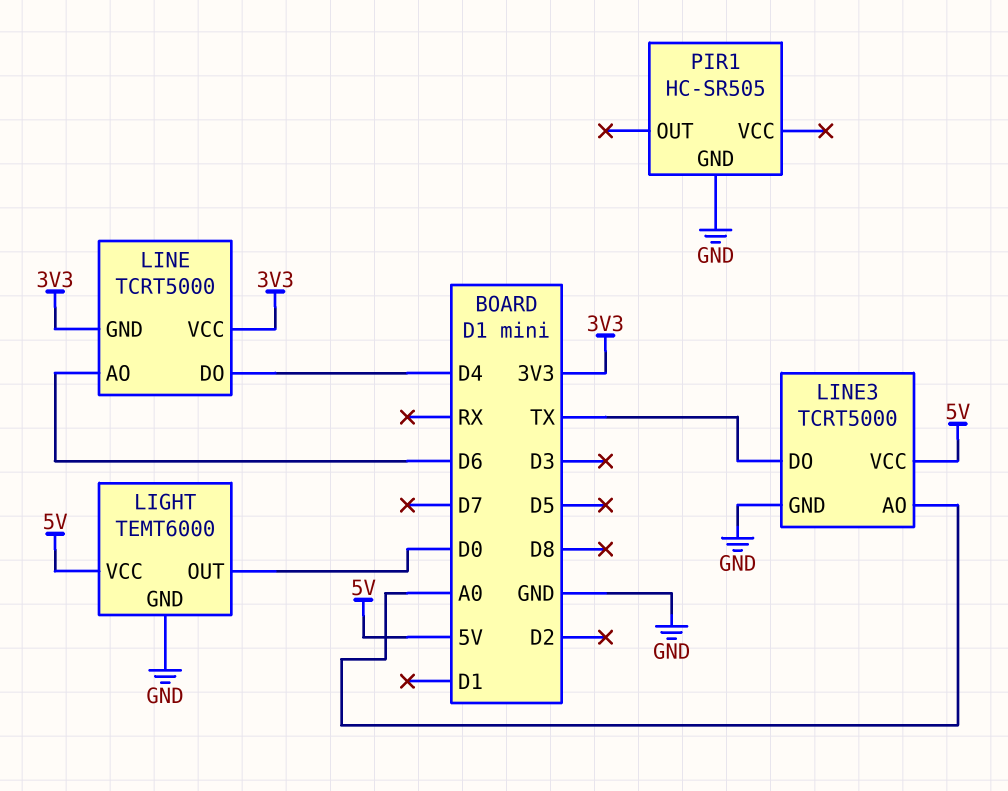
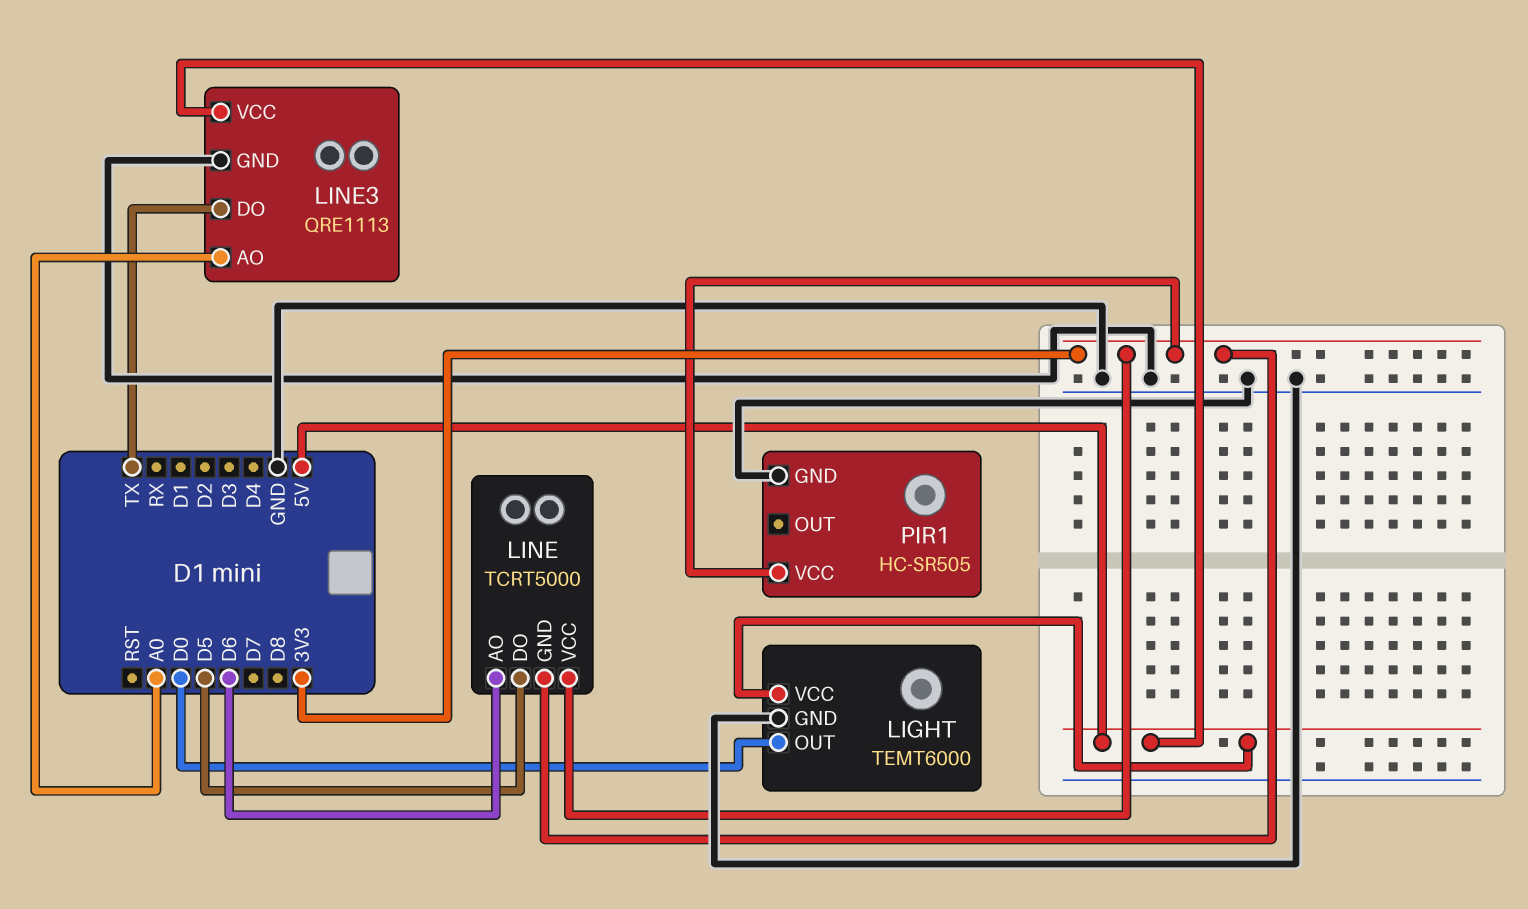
LINE pin DO: D4 -> D5
LINE3: TCRT5000 -> QRE1113
PIR1 pin VCC: none -> 3V3

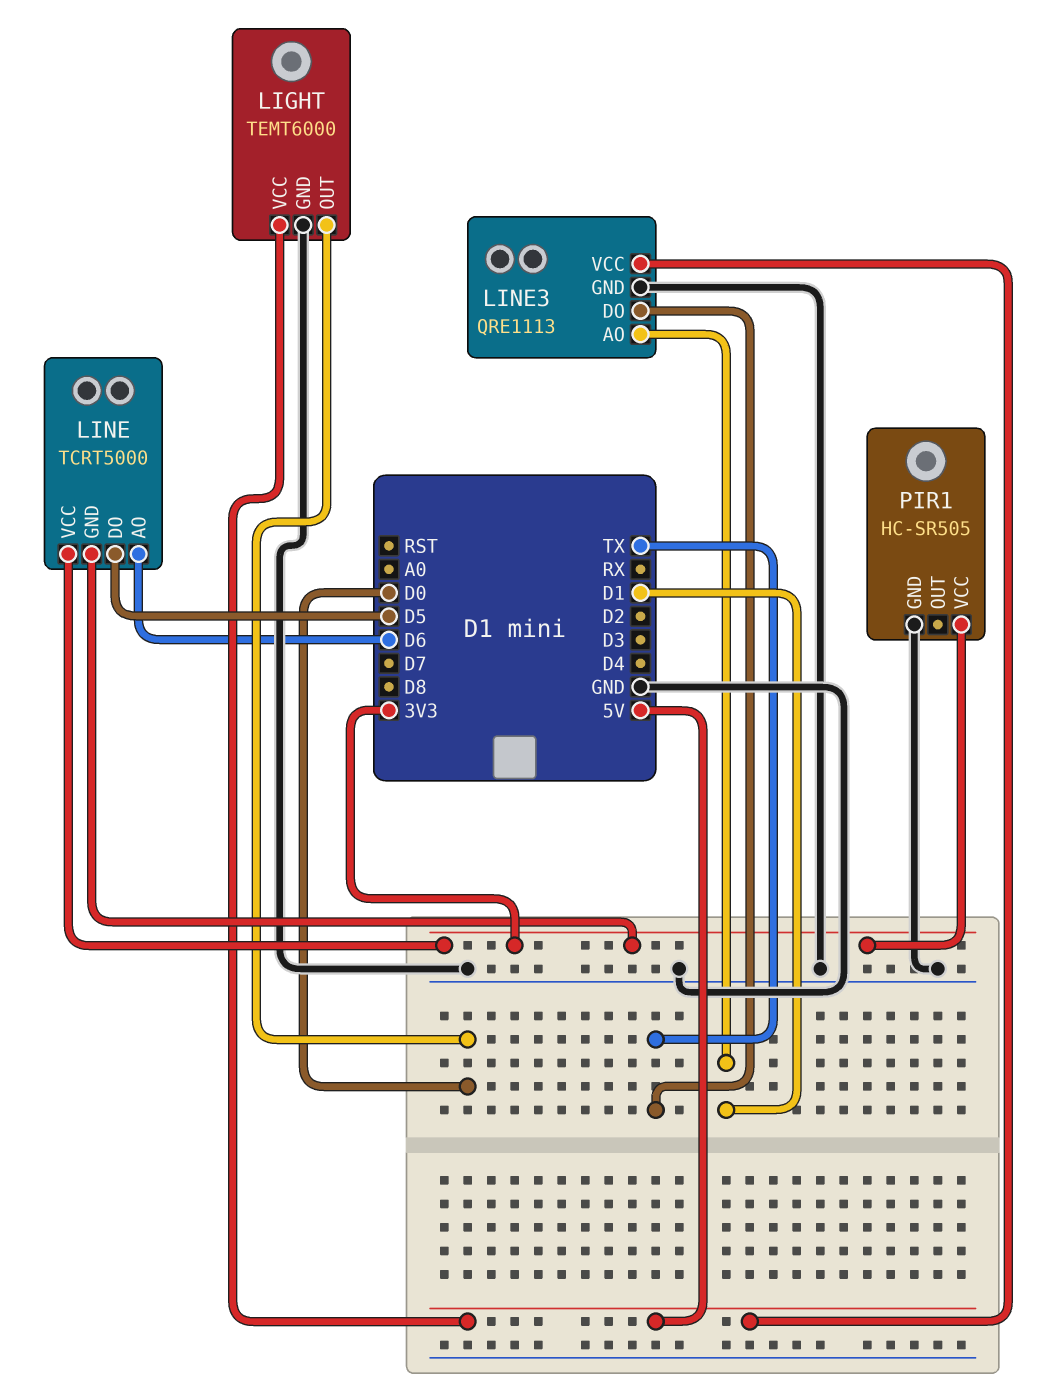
LINE3 pin AO: A0 -> D1

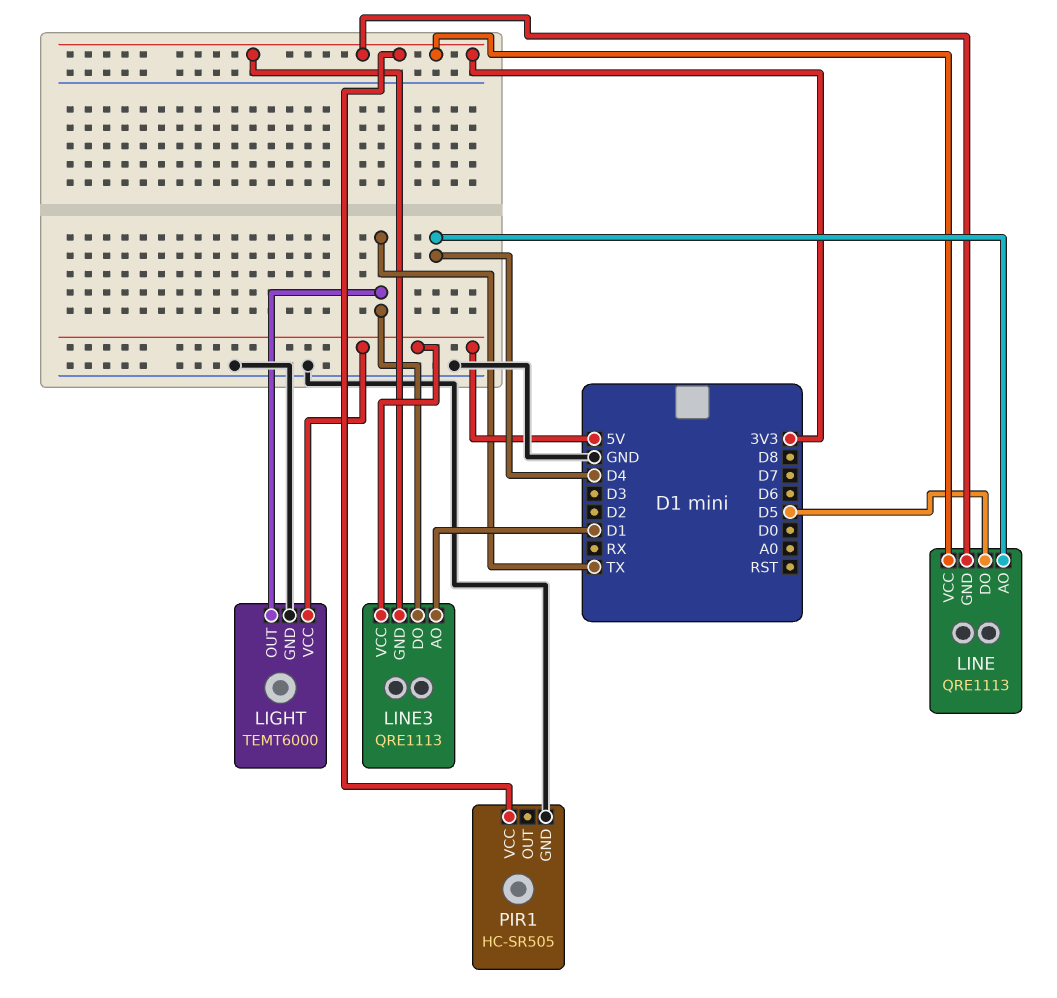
LIGHT pin OUT: D0 -> TX
LINE: TCRT5000 -> QRE1113
LINE pin AO: D6 -> D4
LINE3 pin GND: GND -> 3V3

